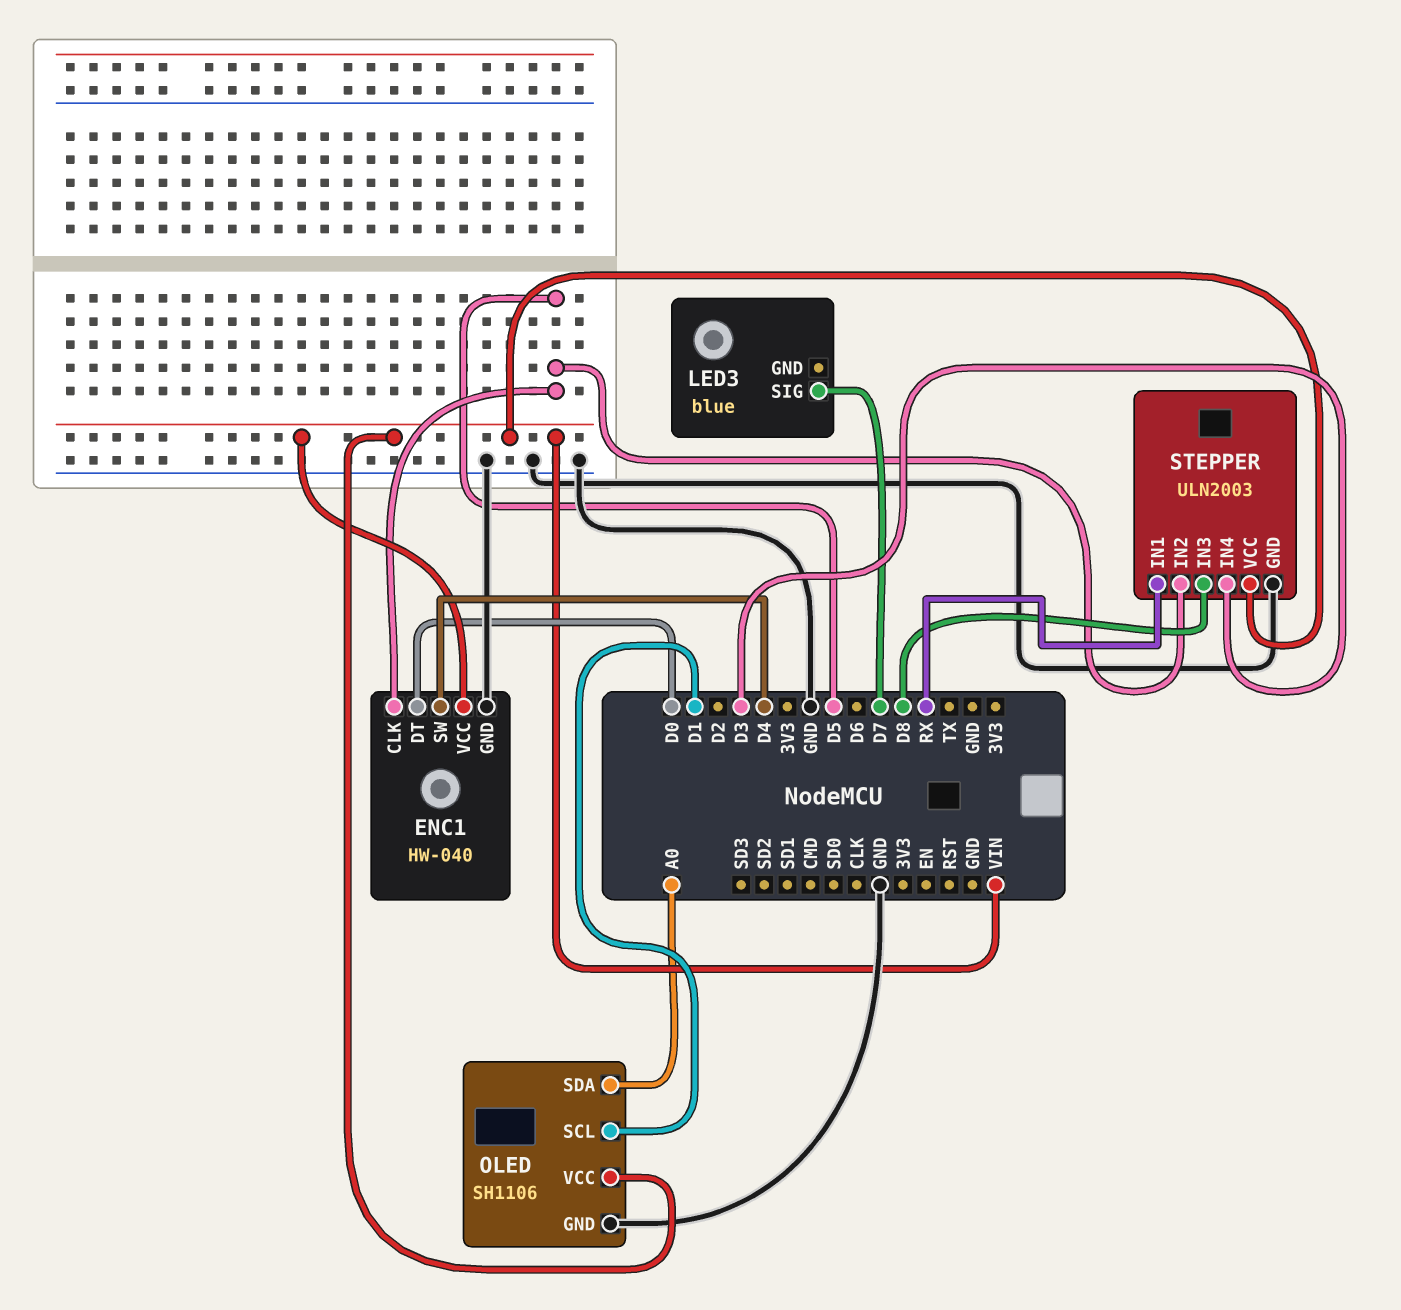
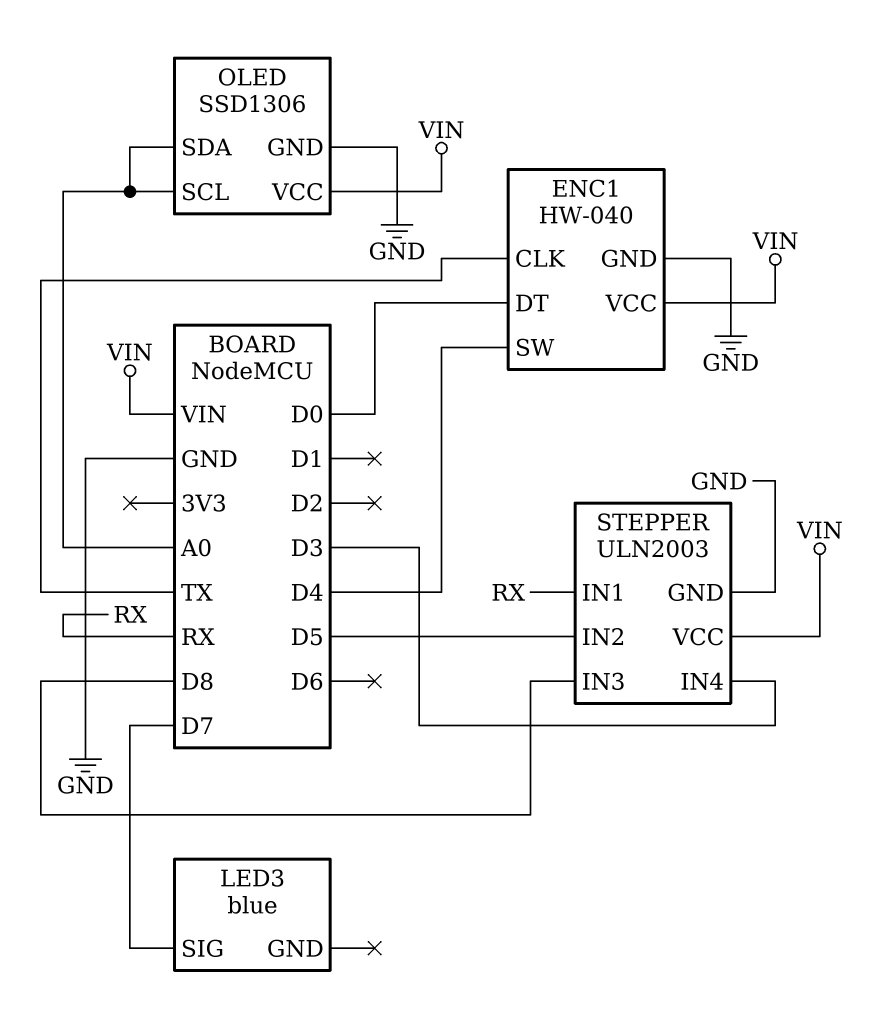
ENC1 pin CLK: D5 -> TX
OLED: SH1106 -> SSD1306
OLED pin SCL: D1 -> A0

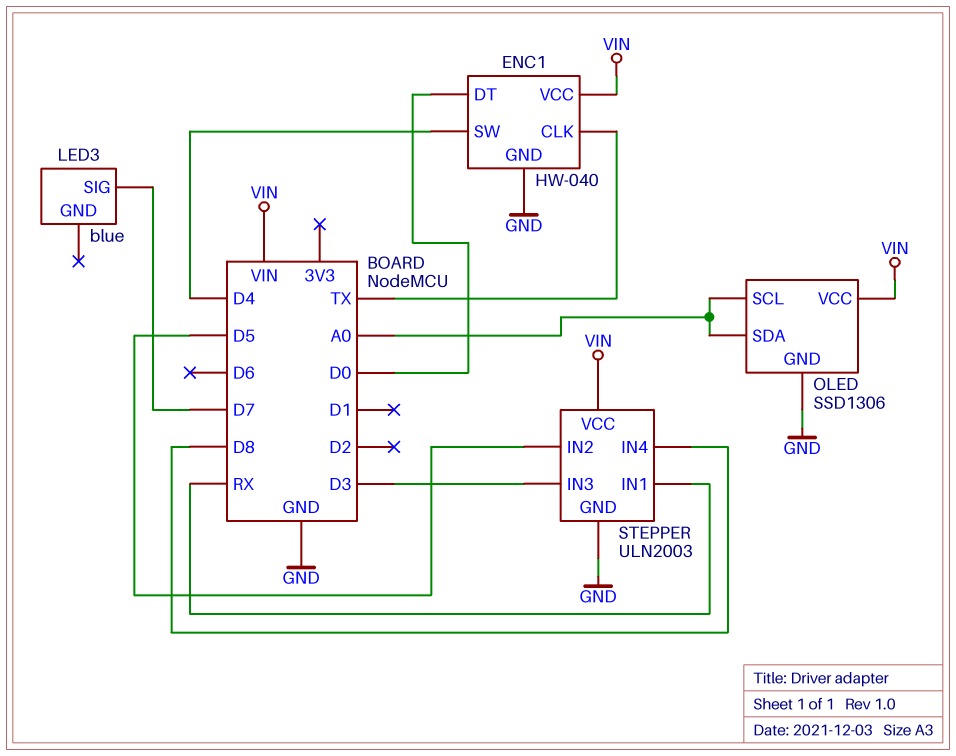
STEPPER pin IN3: D8 -> D3
STEPPER pin IN4: D3 -> D8

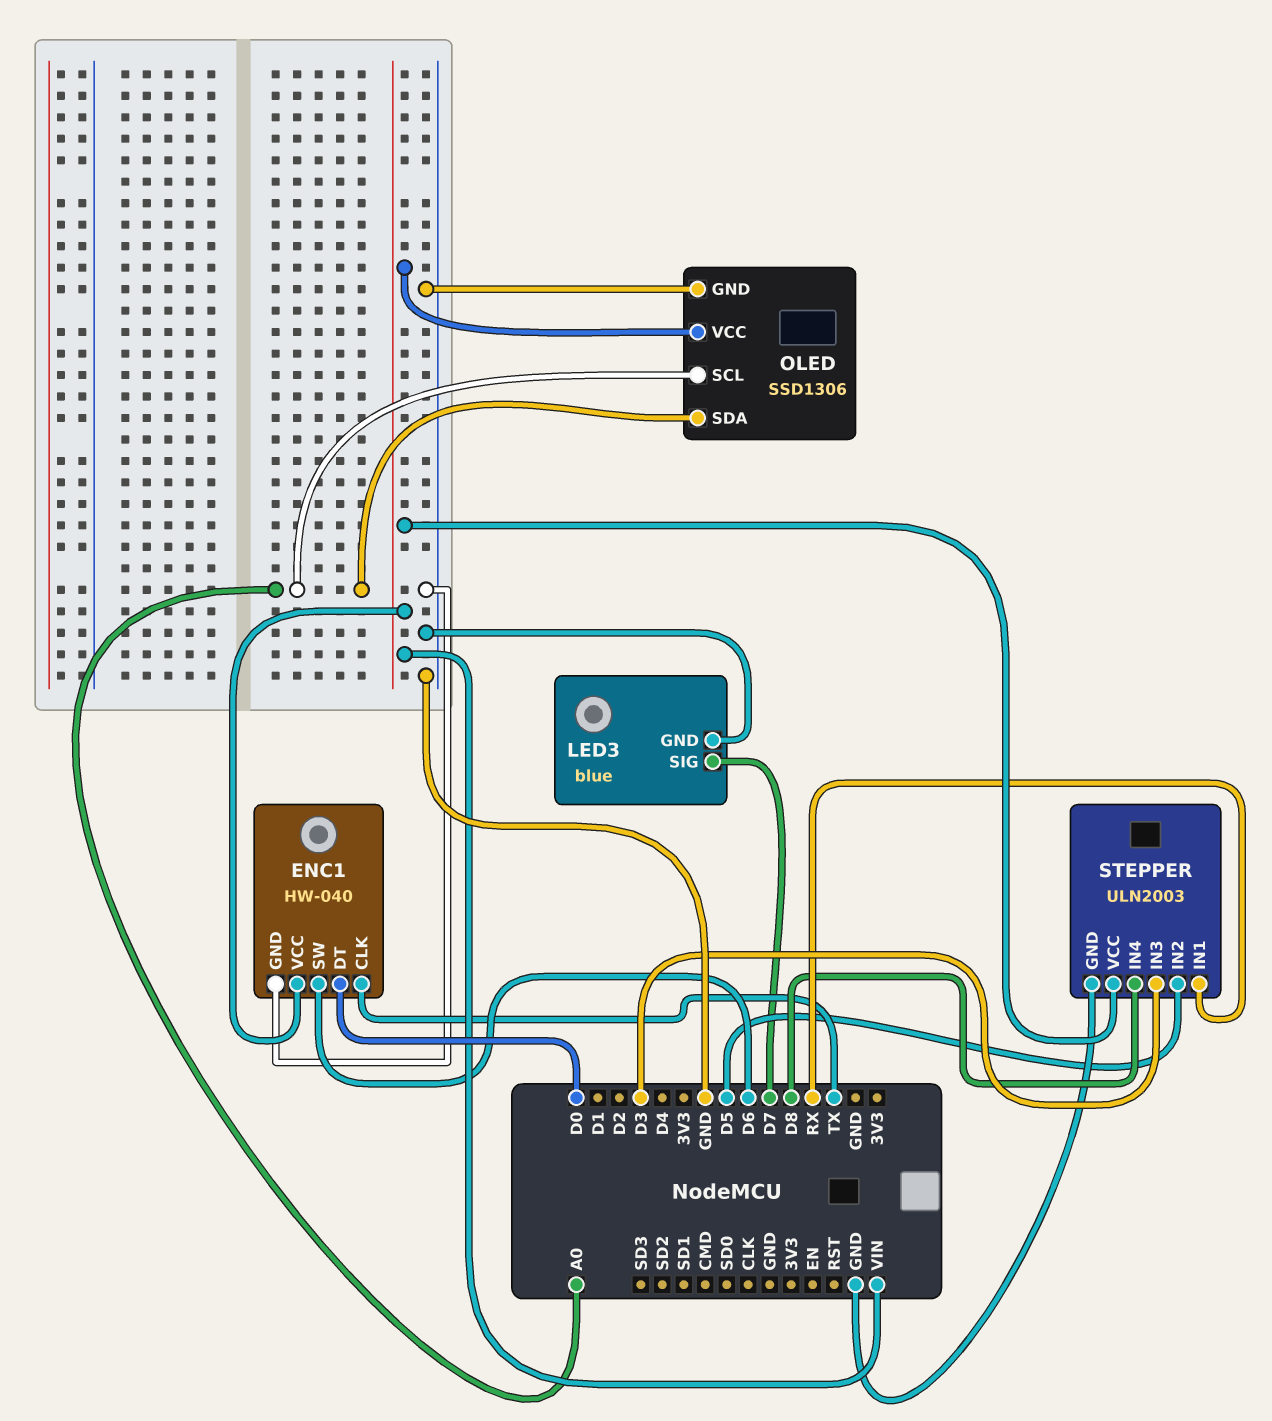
ENC1 pin SW: D4 -> D6
LED3 pin GND: none -> GND

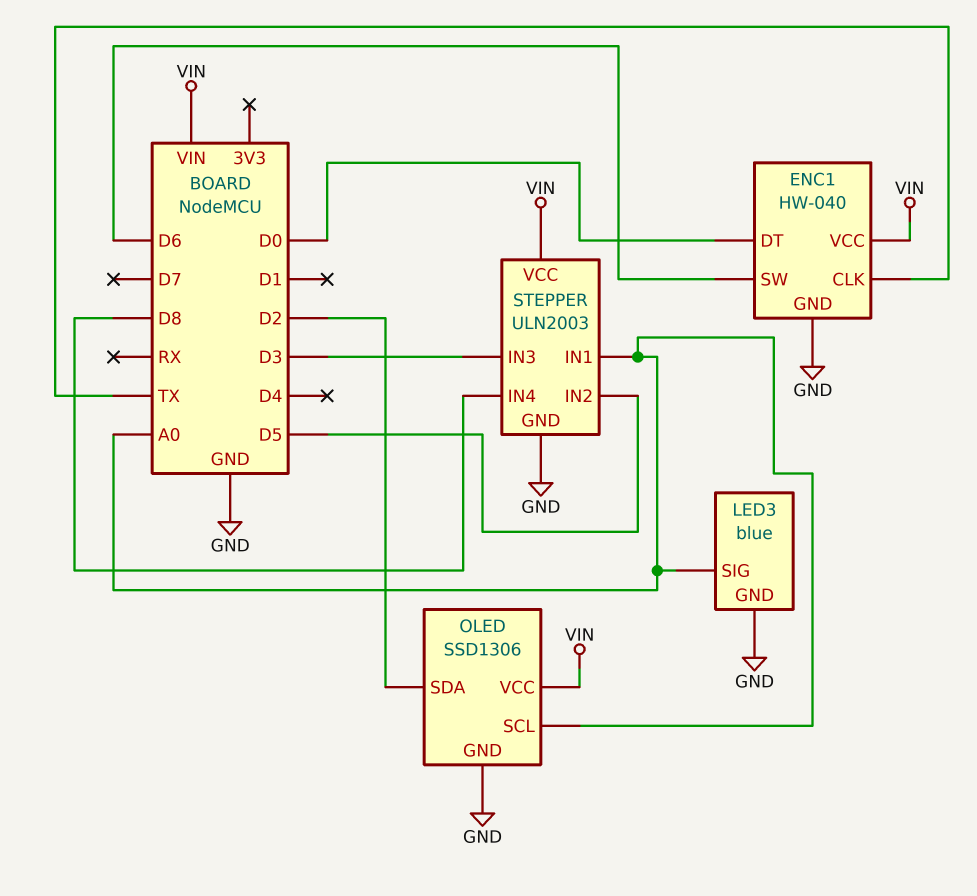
LED3 pin SIG: D7 -> A0
OLED pin SDA: A0 -> D2
STEPPER pin IN1: RX -> A0

